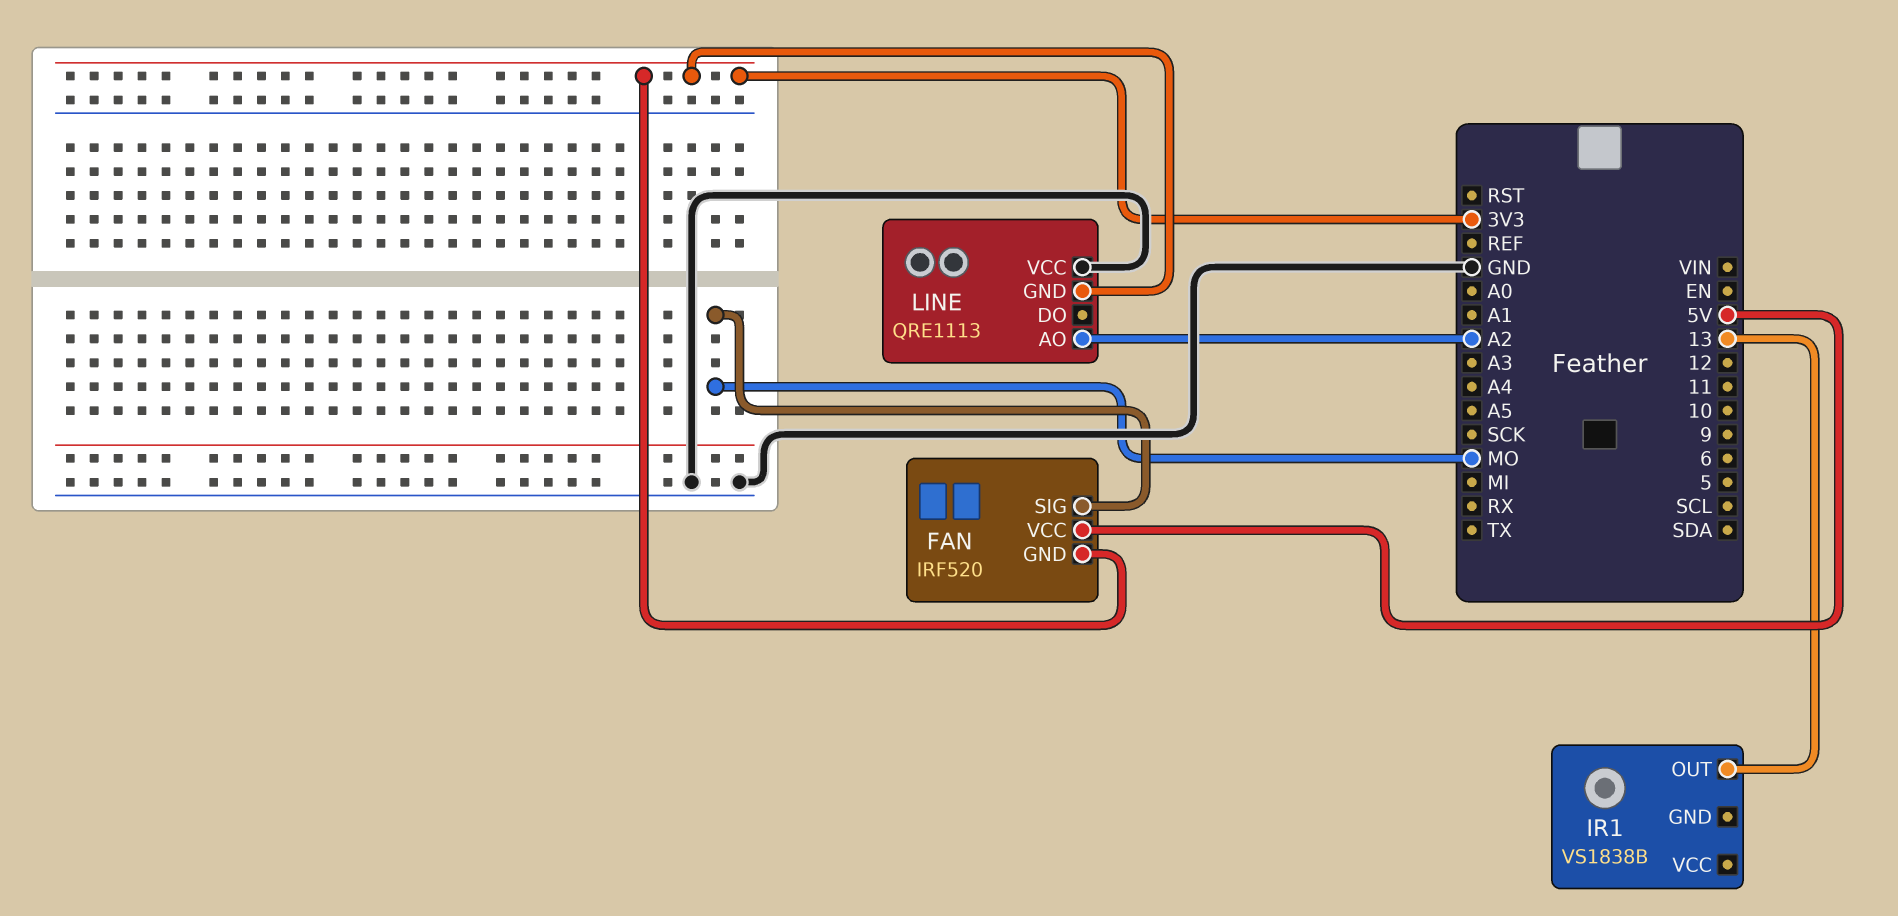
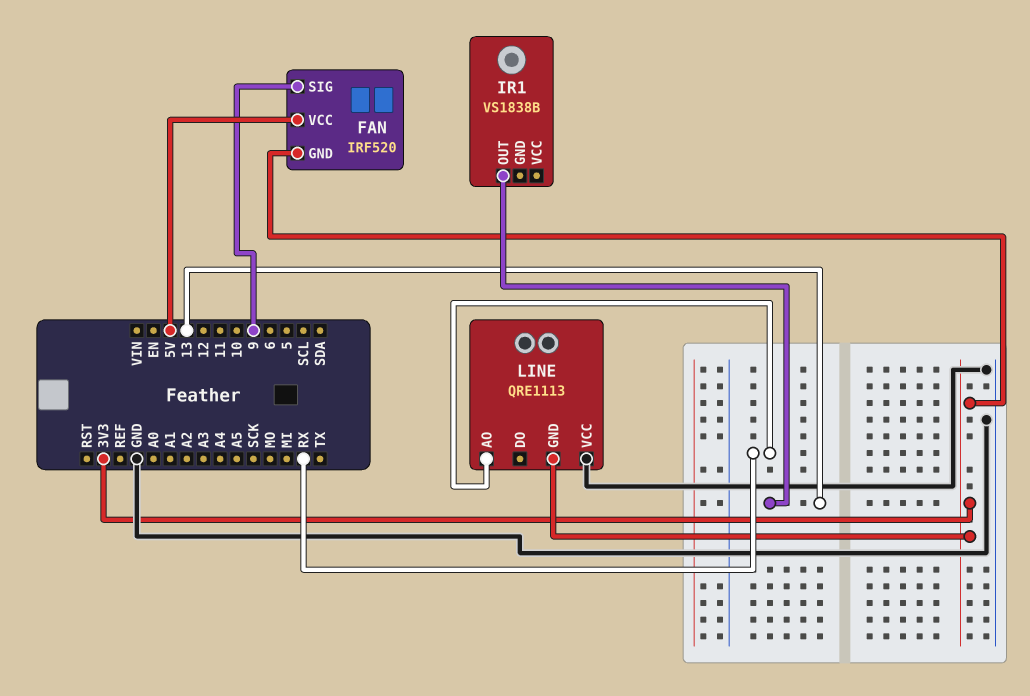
FAN pin SIG: MO -> 9
LINE pin AO: A2 -> RX

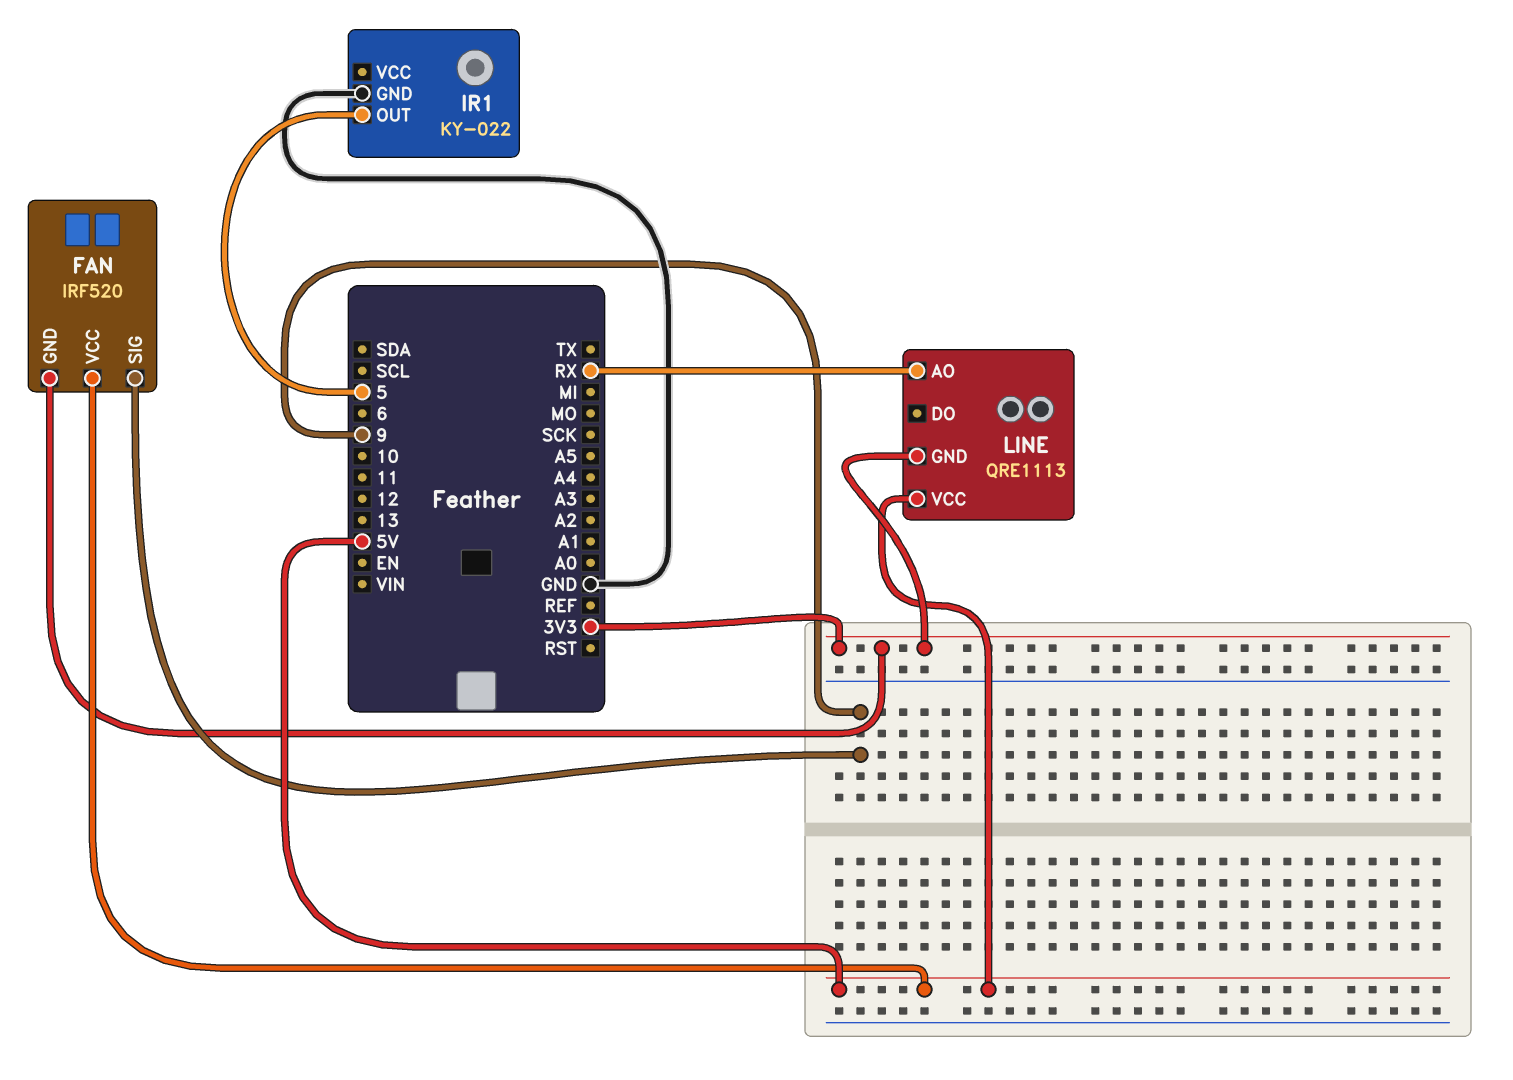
IR1: VS1838B -> KY-022
IR1 pin GND: none -> GND
IR1 pin OUT: 13 -> 5
LINE pin VCC: GND -> 5V

